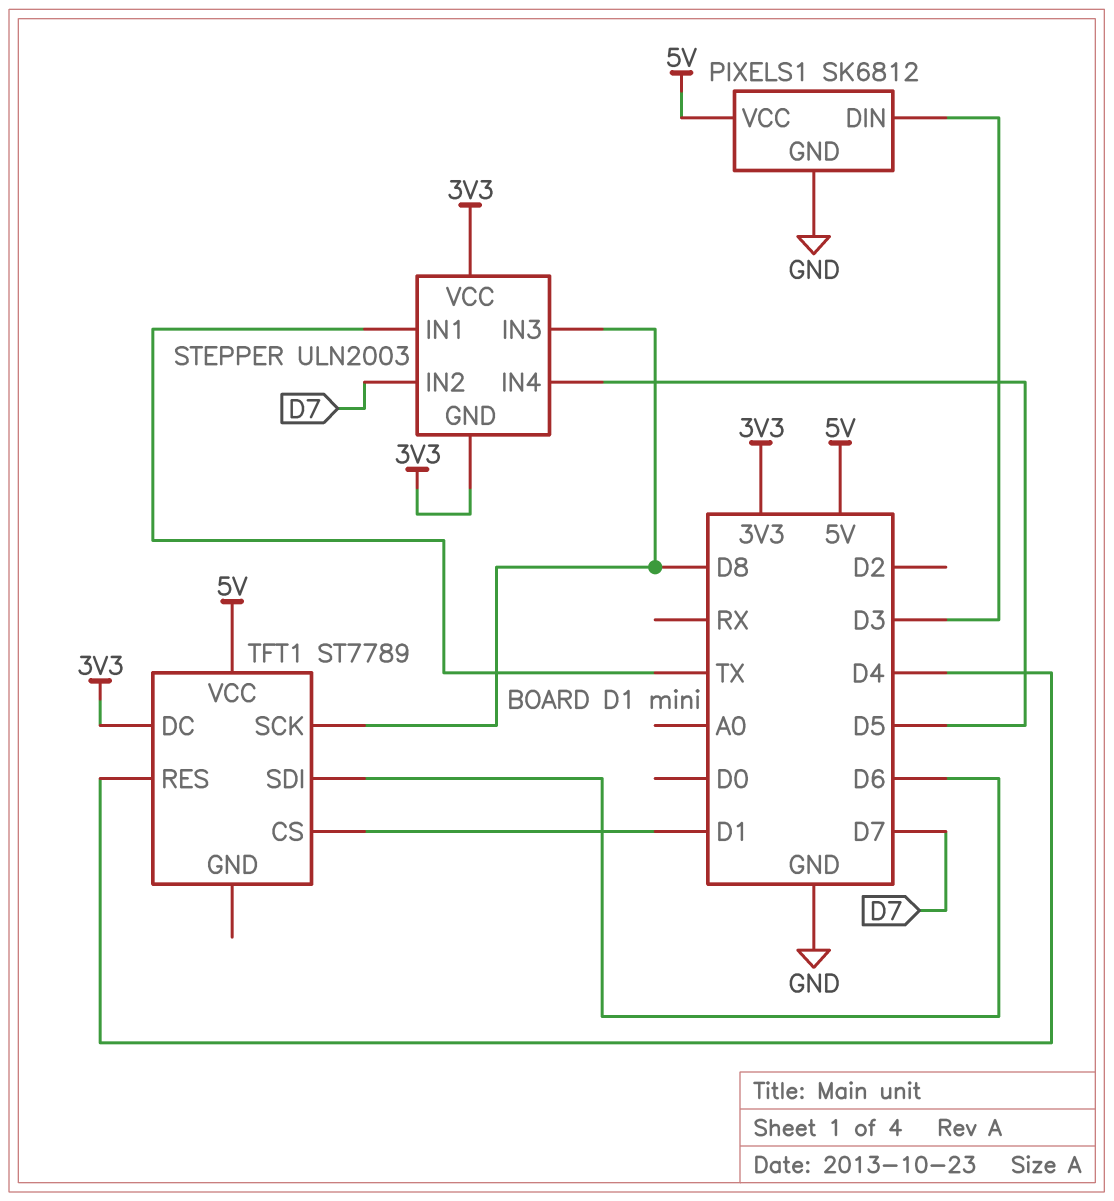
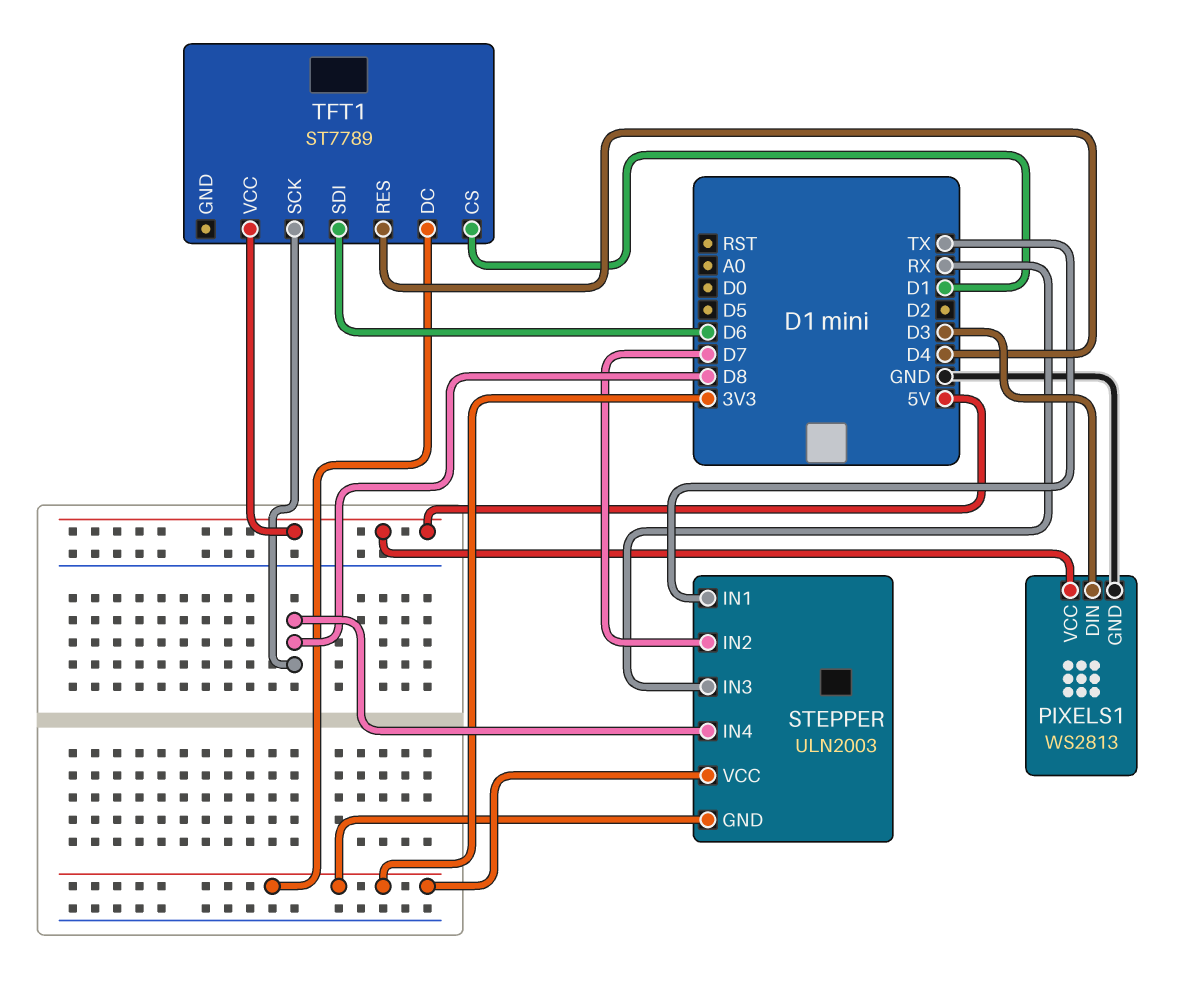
PIXELS1: SK6812 -> WS2813
STEPPER pin IN3: D8 -> RX
STEPPER pin IN4: D5 -> D8

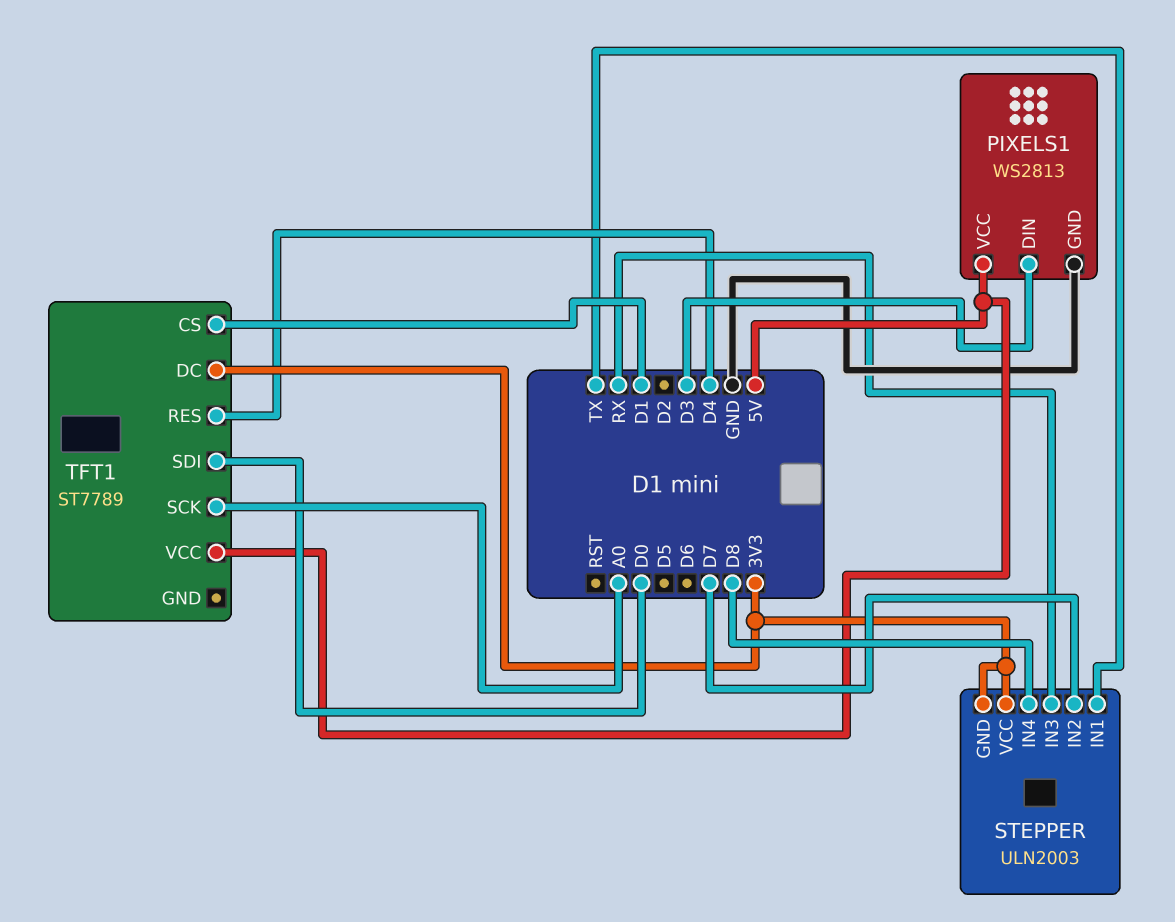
TFT1 pin SCK: D8 -> A0
TFT1 pin SDI: D6 -> D0

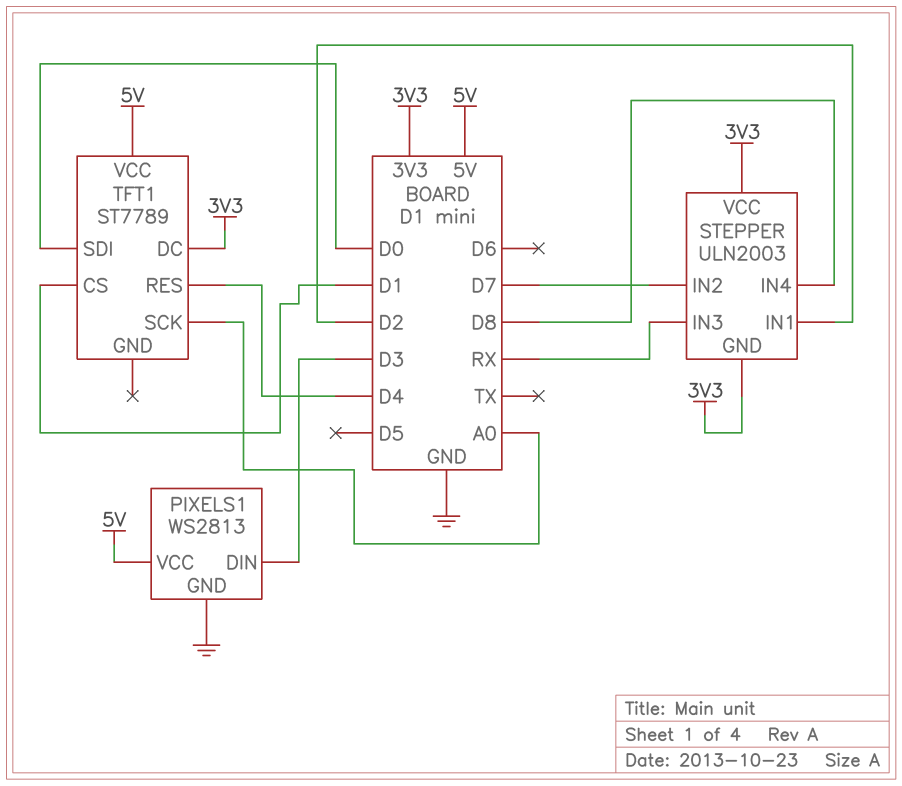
STEPPER pin IN1: TX -> D2

